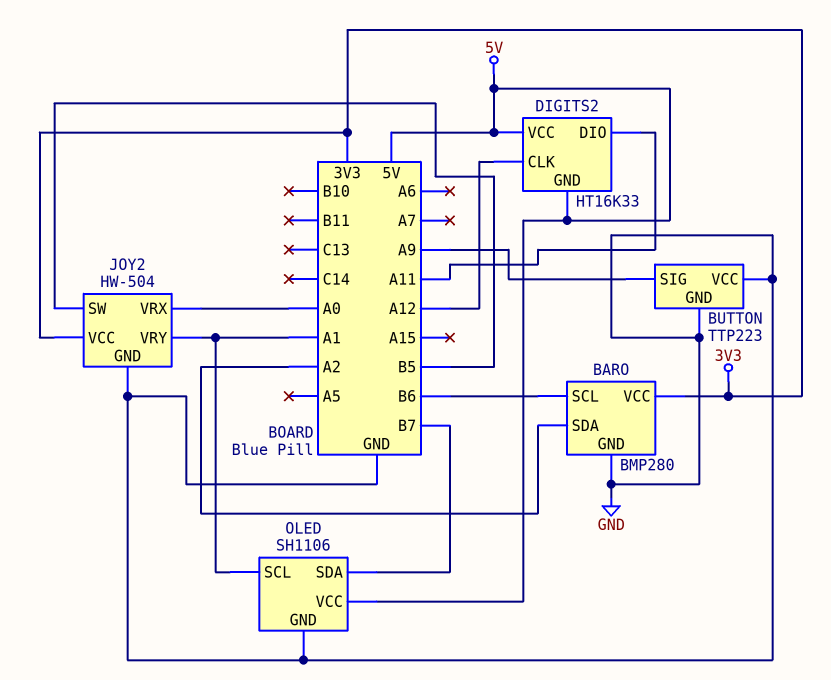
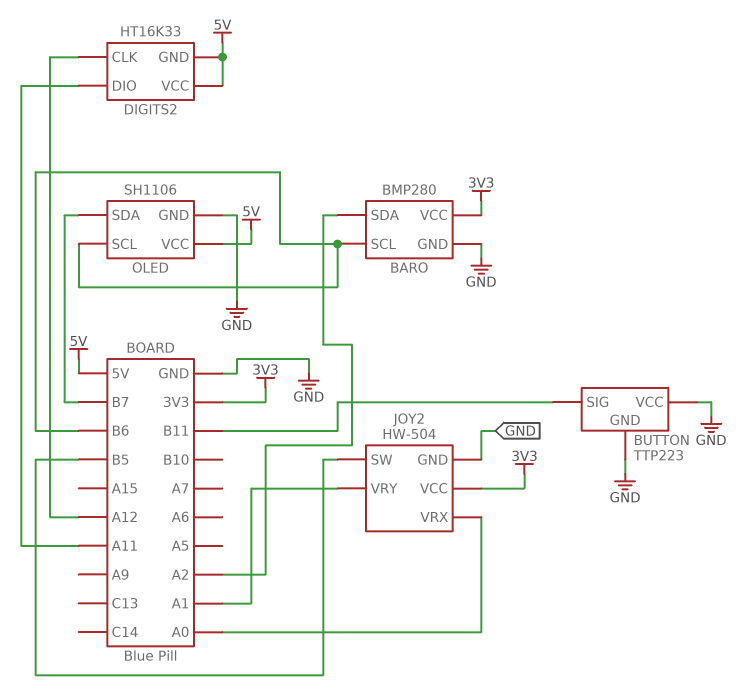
BUTTON pin SIG: A9 -> B11
OLED pin SCL: A1 -> B6

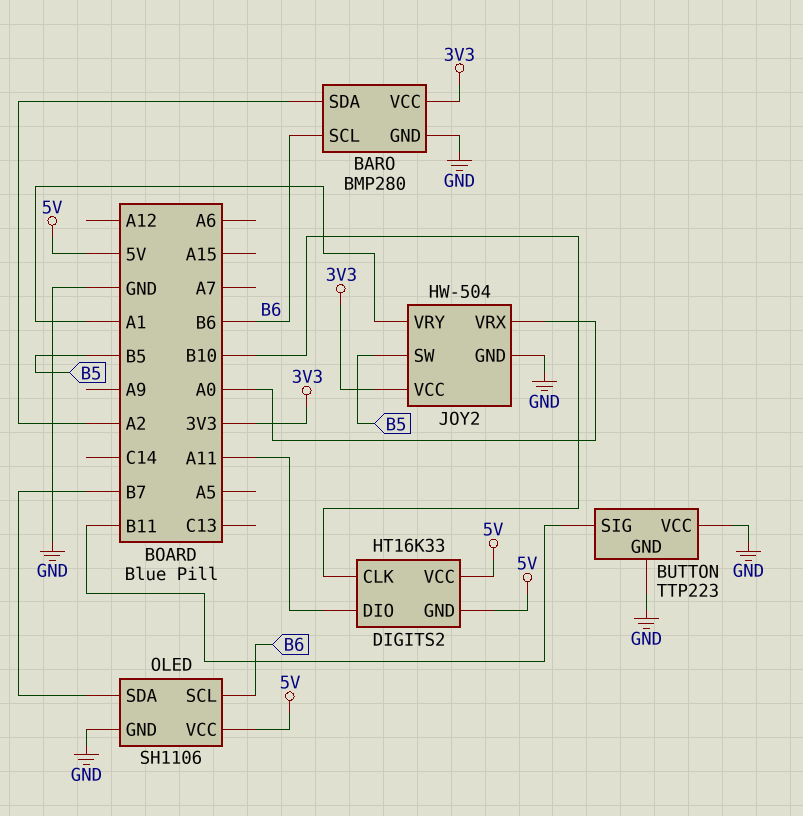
DIGITS2 pin CLK: A12 -> B10

